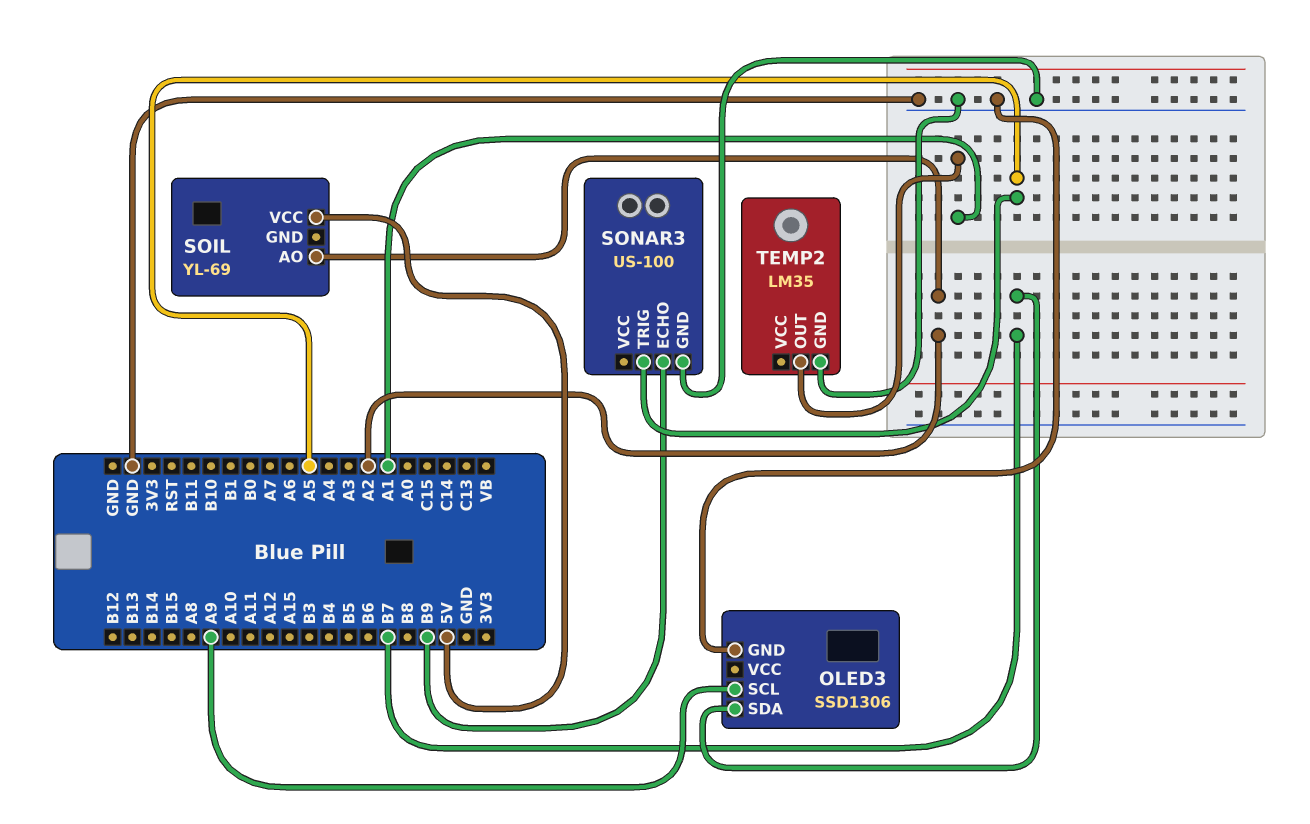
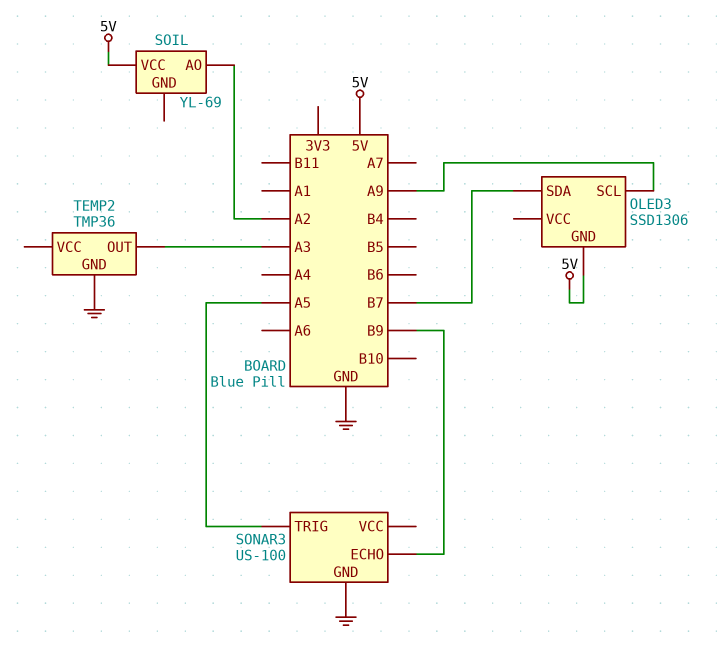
OLED3 pin GND: GND -> 5V
TEMP2: LM35 -> TMP36
TEMP2 pin OUT: A1 -> A3

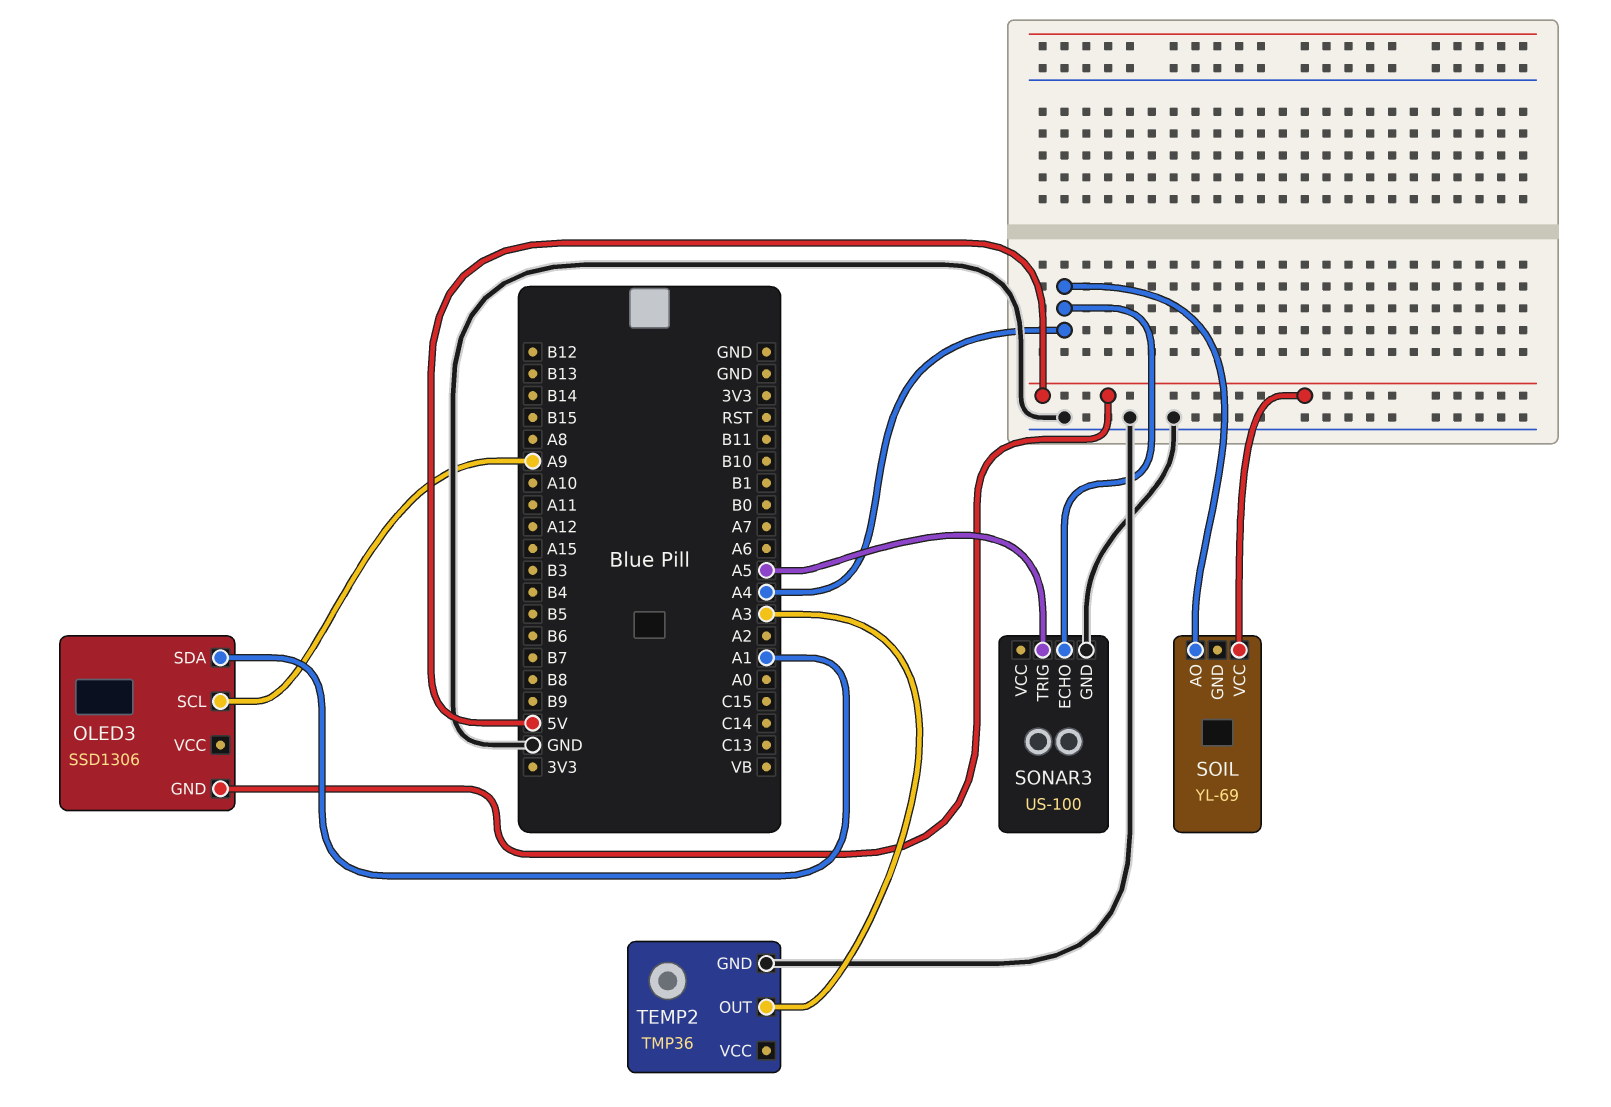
OLED3 pin SDA: B7 -> A1
SOIL pin AO: A2 -> A4
SONAR3 pin ECHO: B9 -> A4

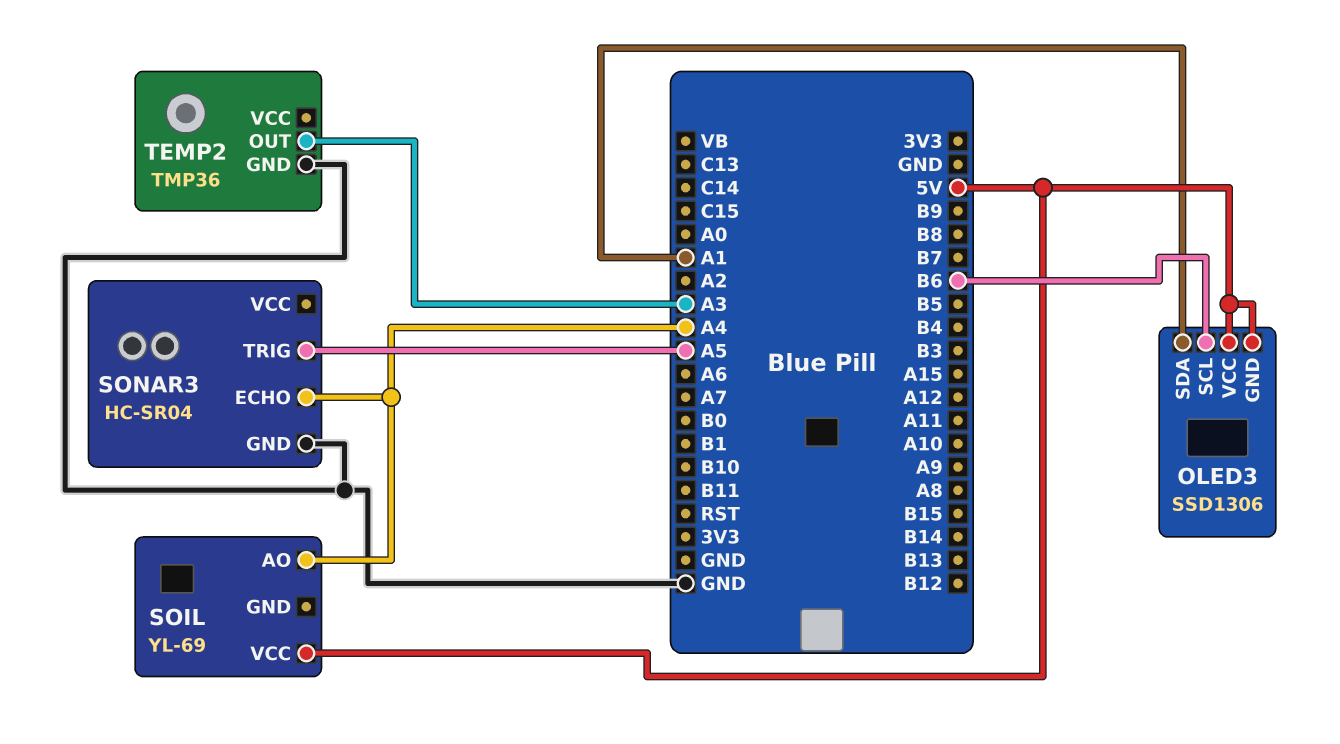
OLED3 pin SCL: A9 -> B6
OLED3 pin VCC: none -> 5V
SONAR3: US-100 -> HC-SR04

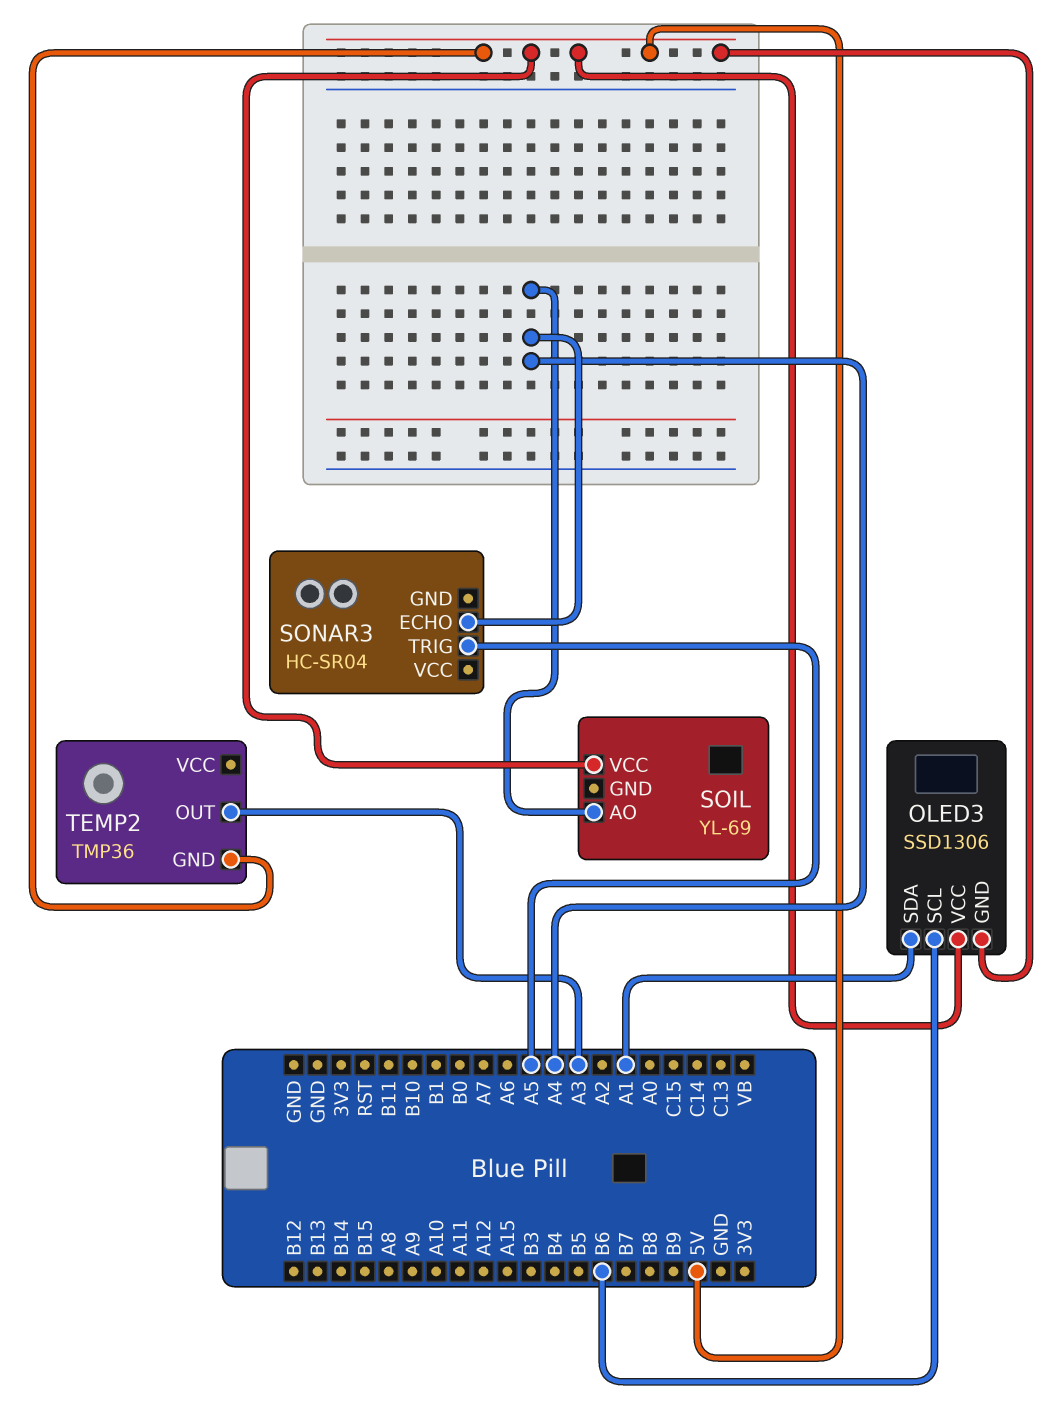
SONAR3 pin GND: GND -> none
TEMP2 pin GND: GND -> 5V

